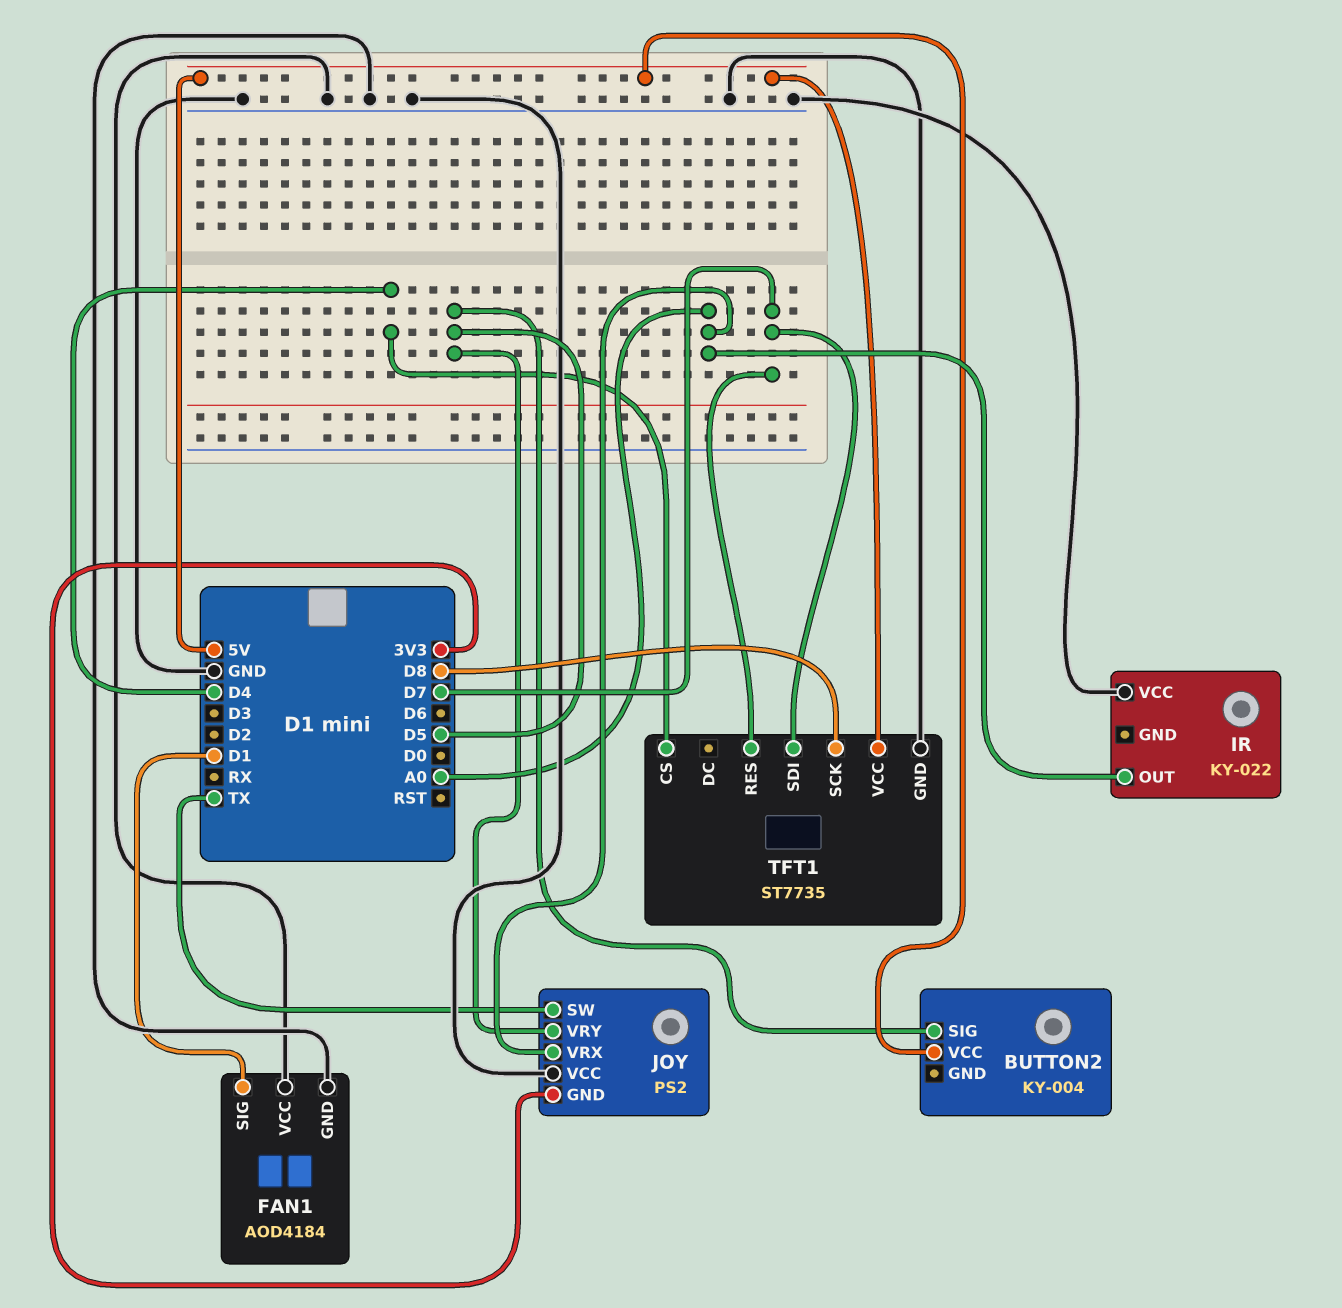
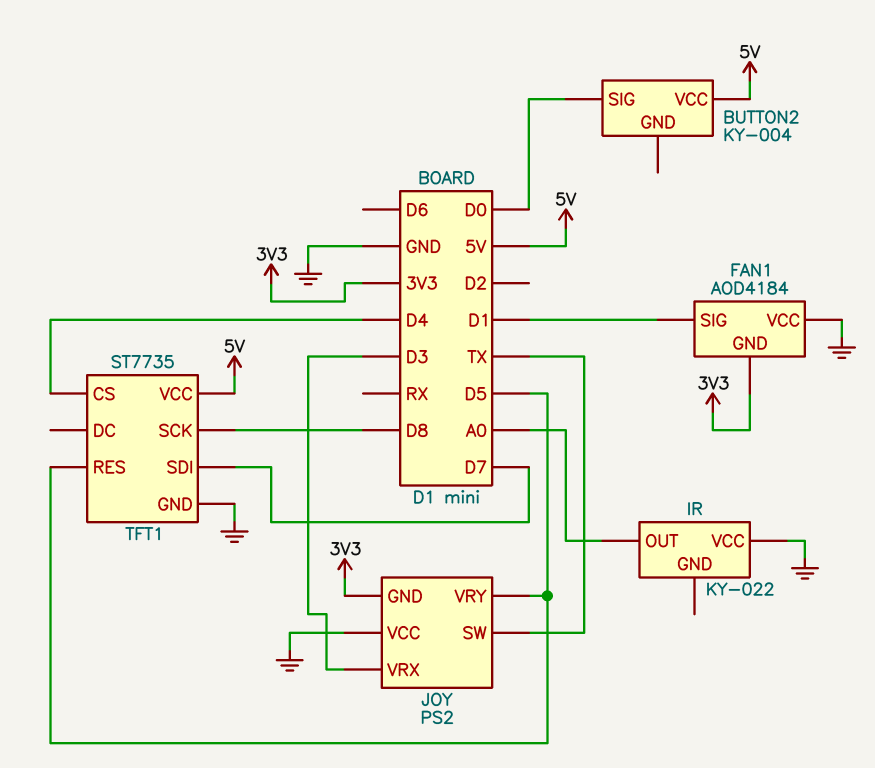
BUTTON2 pin SIG: D5 -> D0
FAN1 pin GND: GND -> 3V3
JOY pin VRX: A0 -> D3
TFT1 pin RES: D7 -> D5

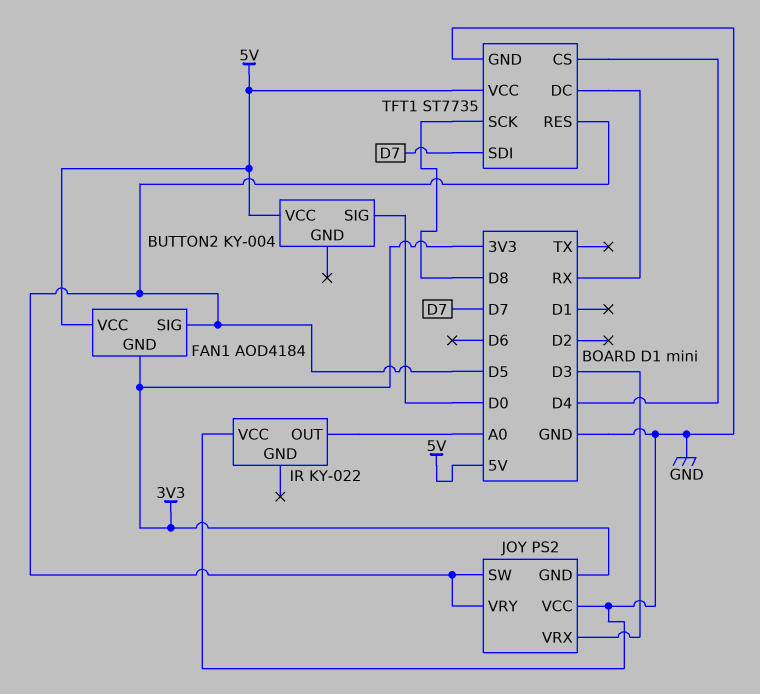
FAN1 pin SIG: D1 -> D5
FAN1 pin VCC: GND -> 5V
JOY pin SW: TX -> D5
TFT1 pin DC: none -> RX

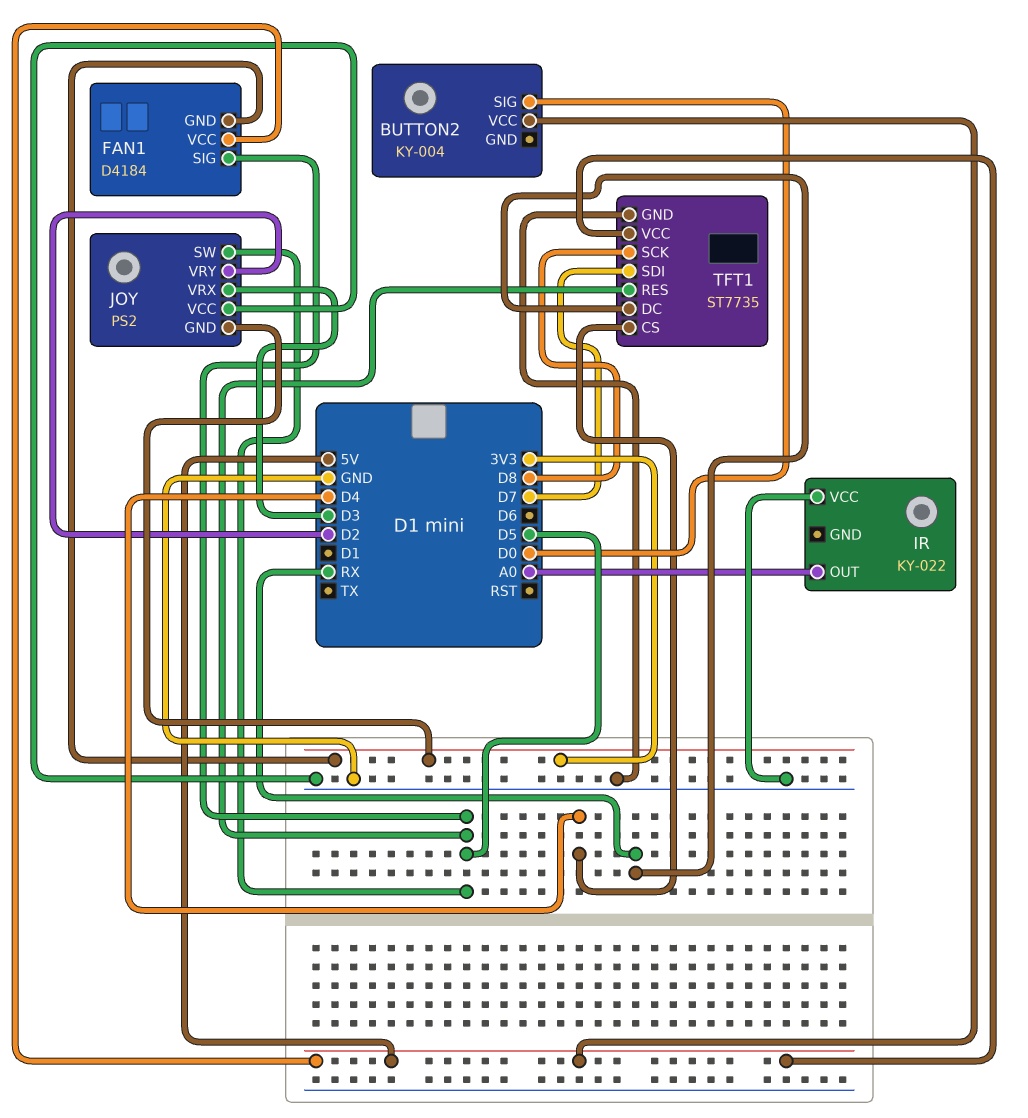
FAN1: AOD4184 -> D4184
JOY pin VRY: D5 -> D2

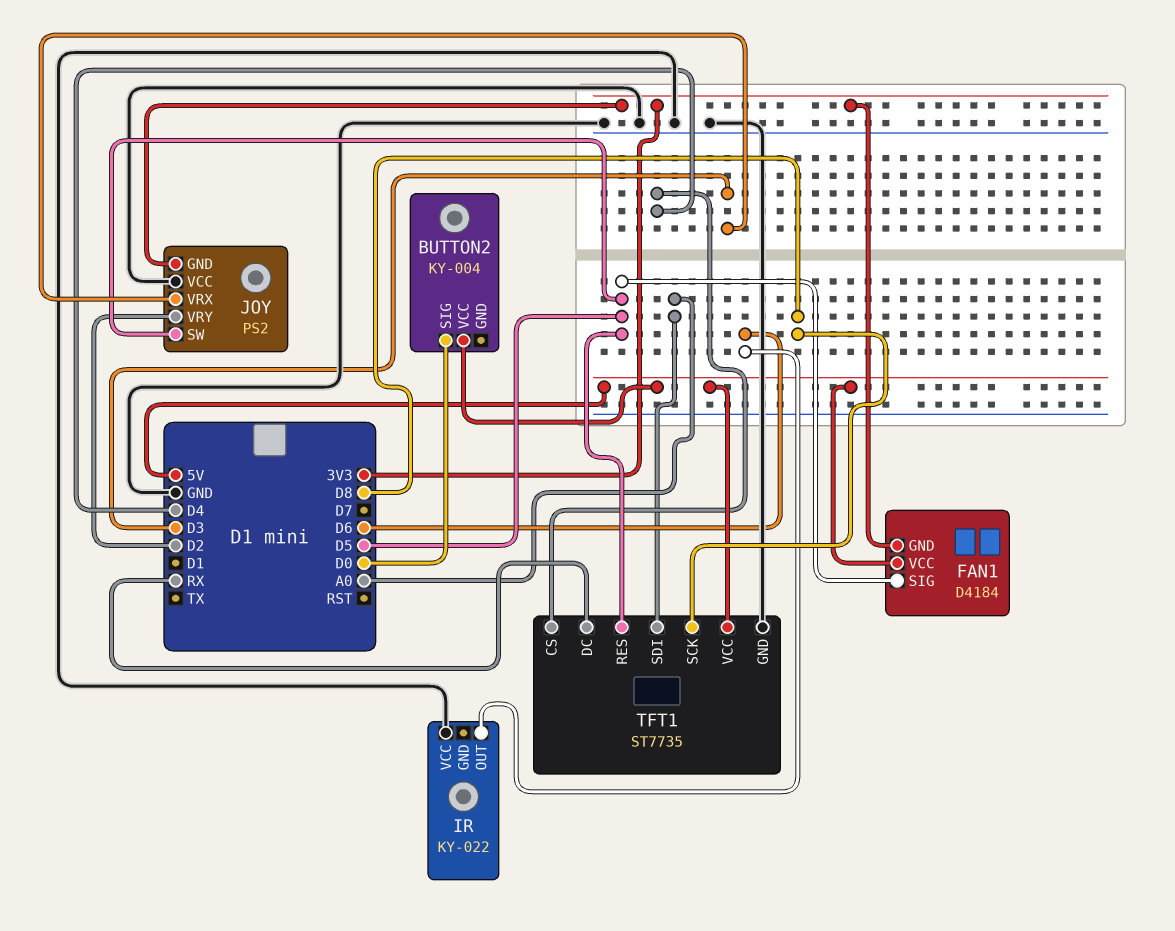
IR pin OUT: A0 -> D6
TFT1 pin SDI: D7 -> A0

